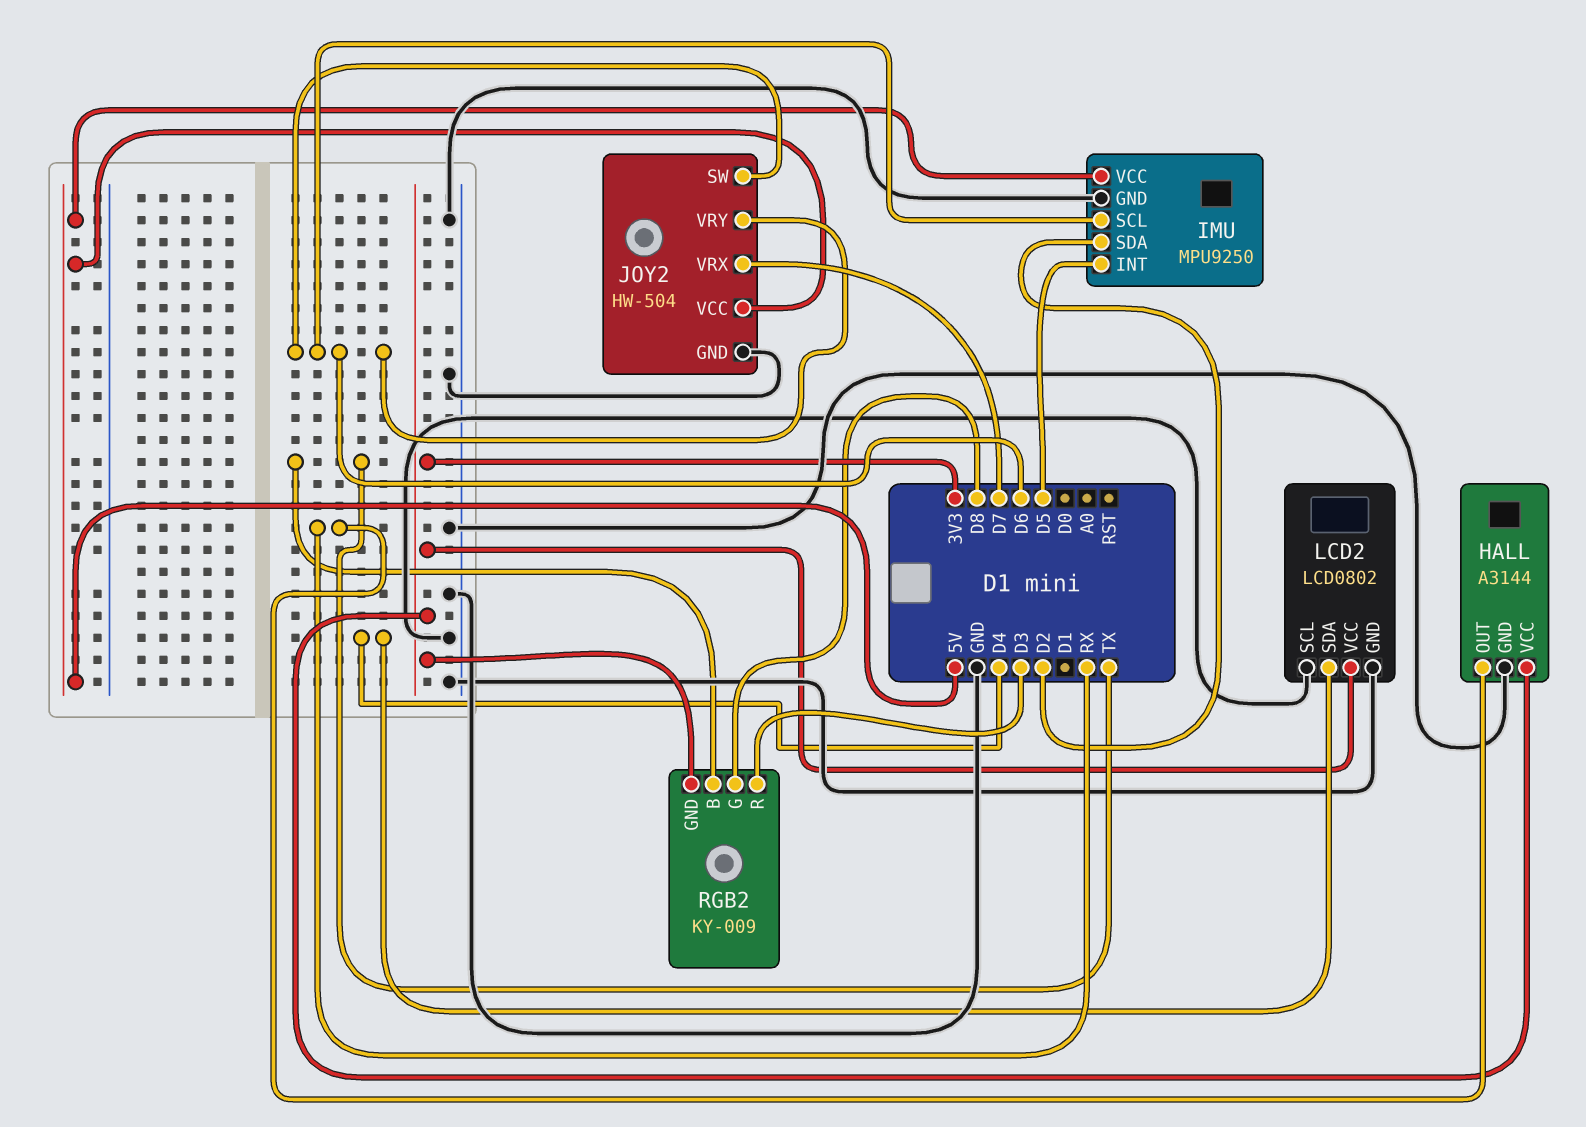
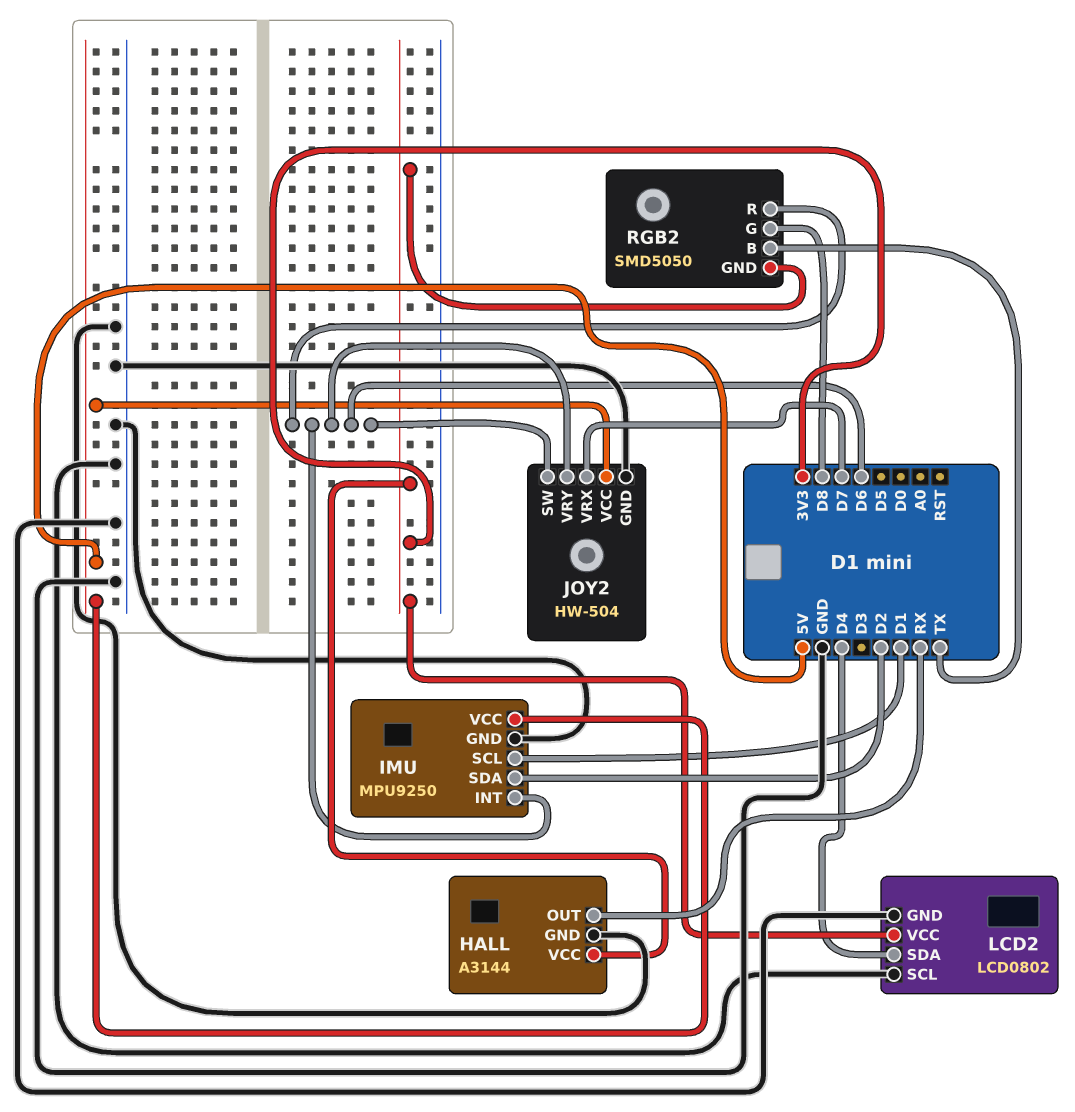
IMU pin INT: D5 -> D6
IMU pin SCL: D6 -> D1
RGB2: KY-009 -> SMD5050
RGB2 pin R: D3 -> D6

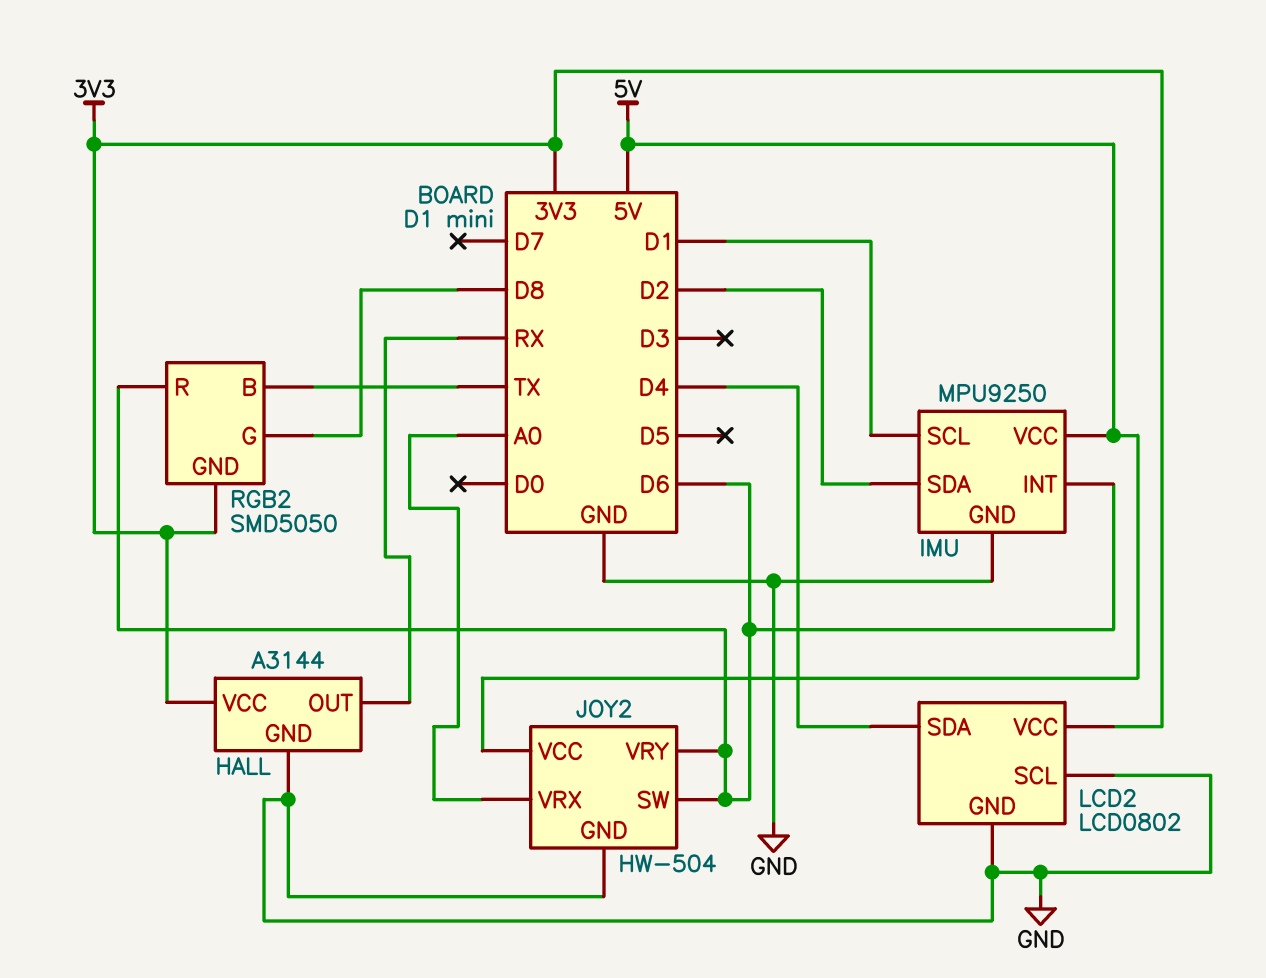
JOY2 pin VRX: D7 -> A0

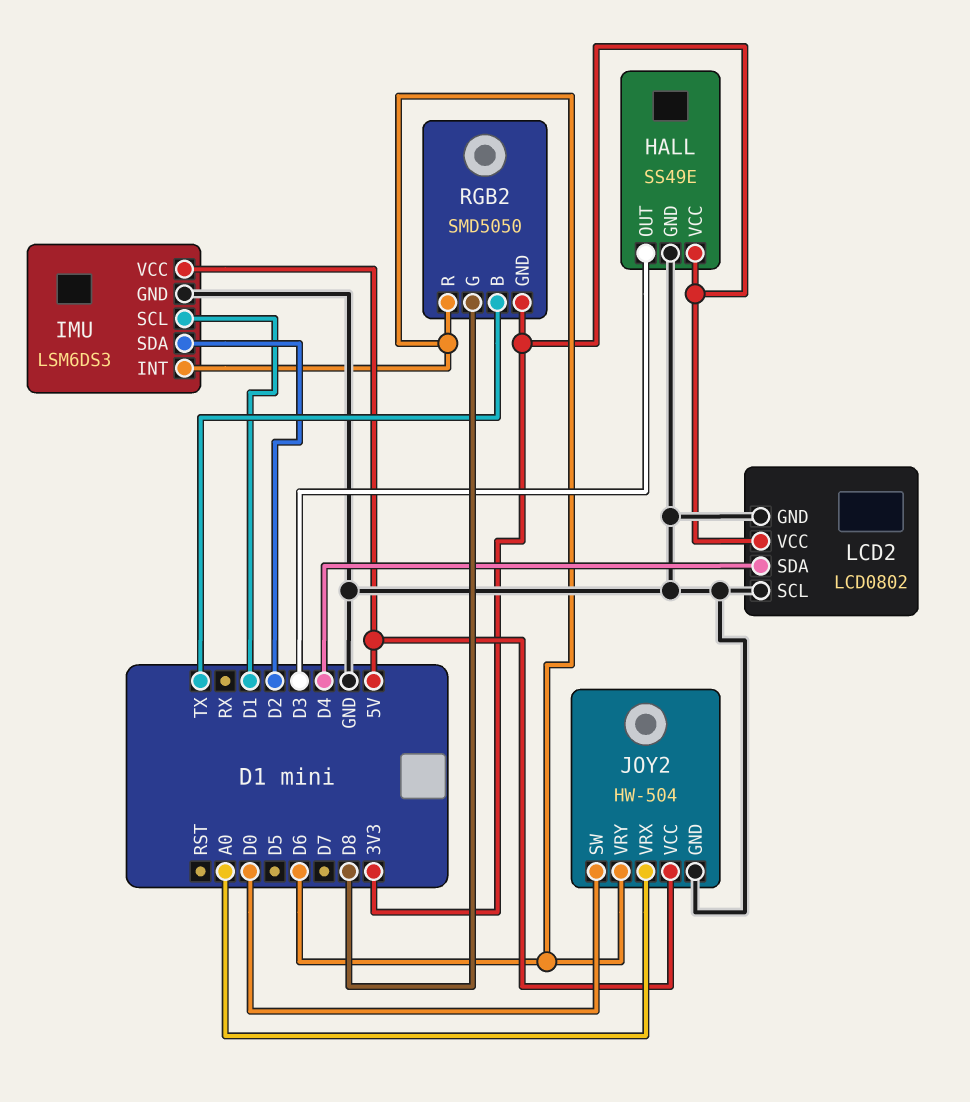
HALL: A3144 -> SS49E
HALL pin OUT: RX -> D3
IMU: MPU9250 -> LSM6DS3
JOY2 pin SW: D6 -> D0

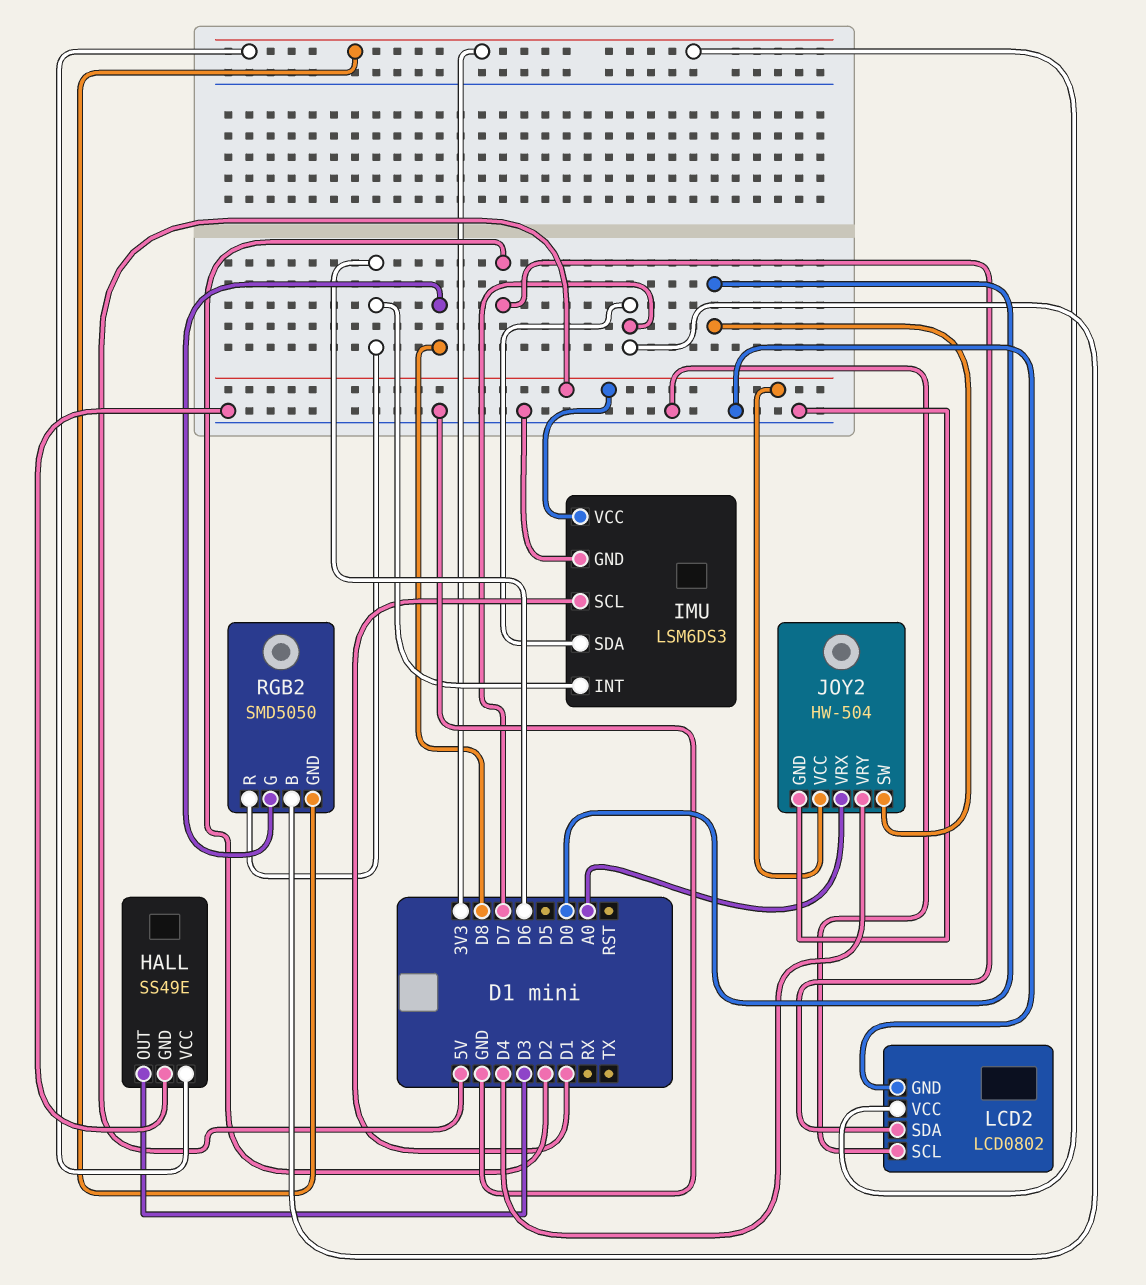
IMU pin SDA: D2 -> D7
JOY2 pin VRY: D6 -> D4
LCD2 pin SDA: D4 -> D2
RGB2 pin B: TX -> D7

